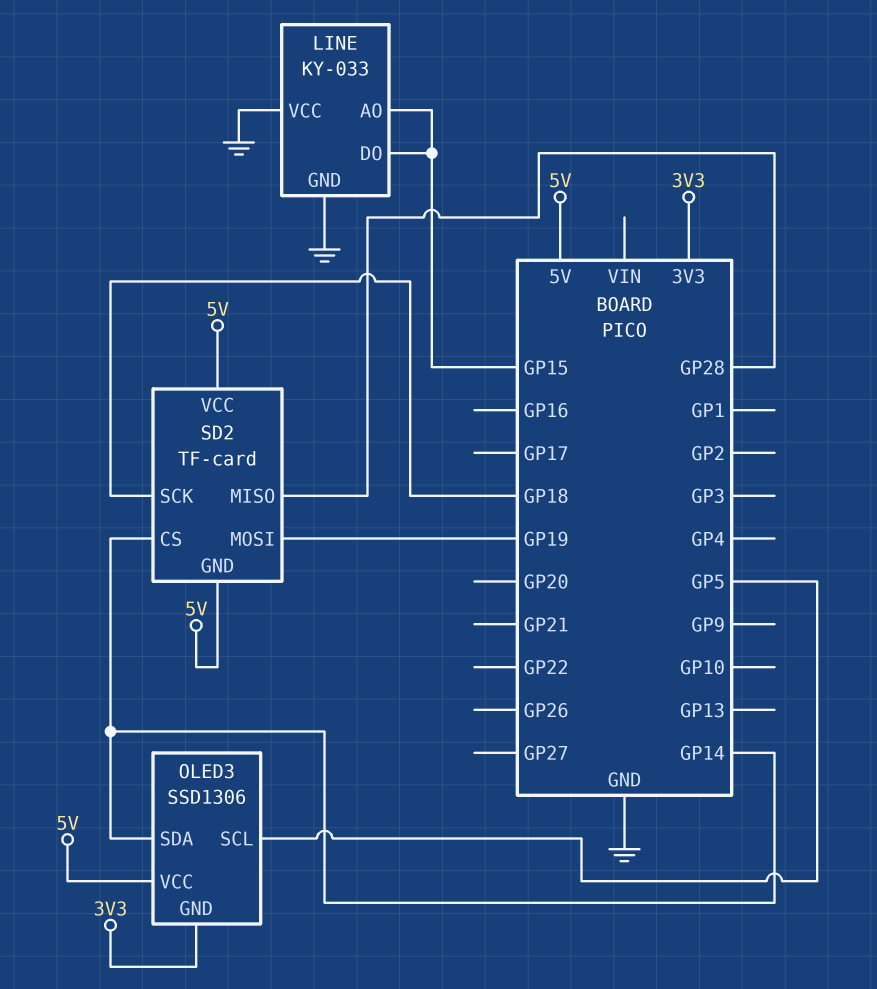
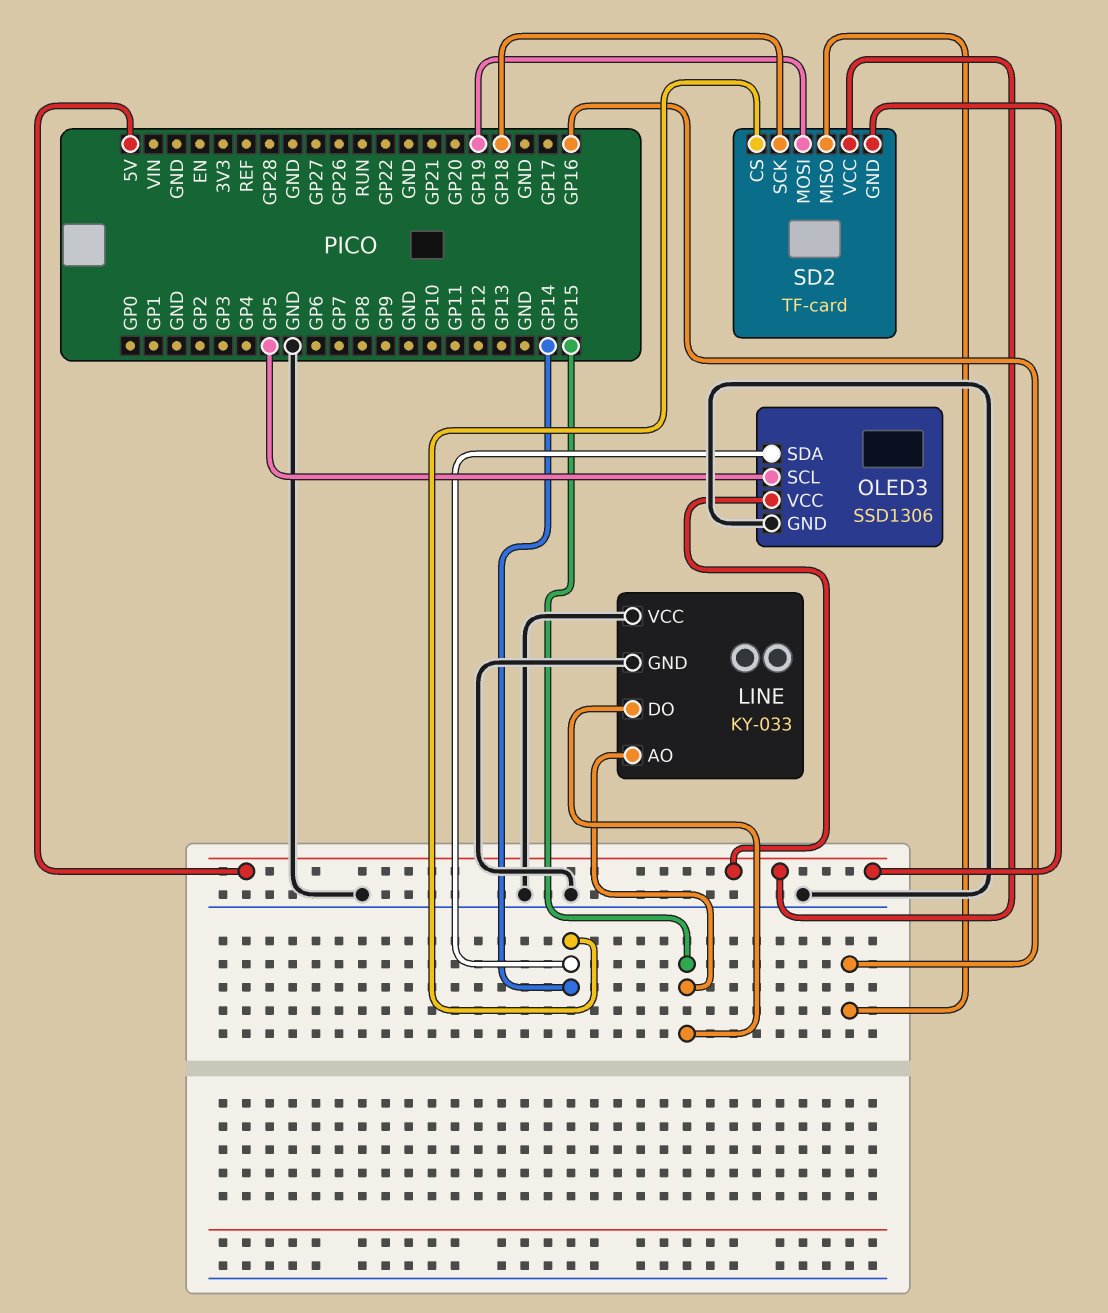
OLED3 pin GND: 3V3 -> GND
SD2 pin MISO: GP28 -> GP16

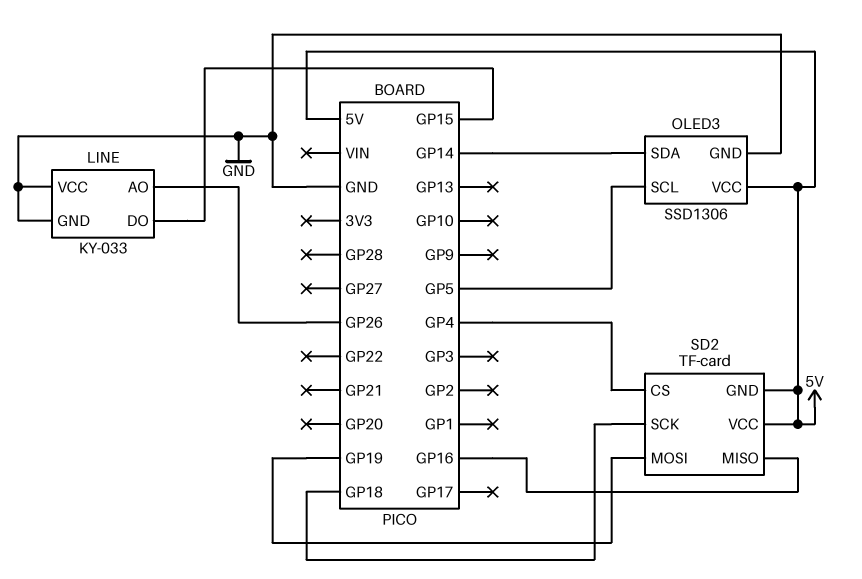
LINE pin AO: GP15 -> GP26
SD2 pin CS: GP14 -> GP4

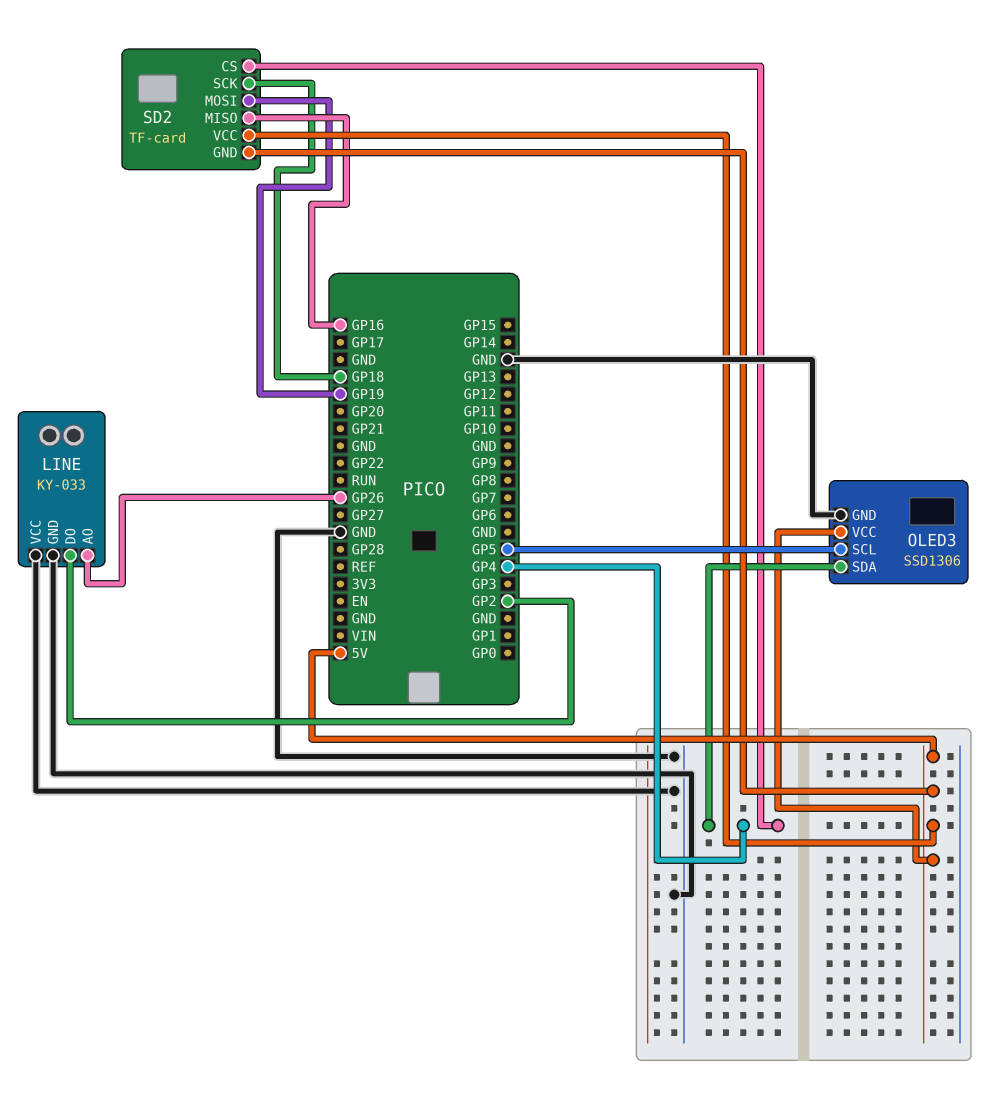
LINE pin DO: GP15 -> GP2
OLED3 pin SDA: GP14 -> GP4

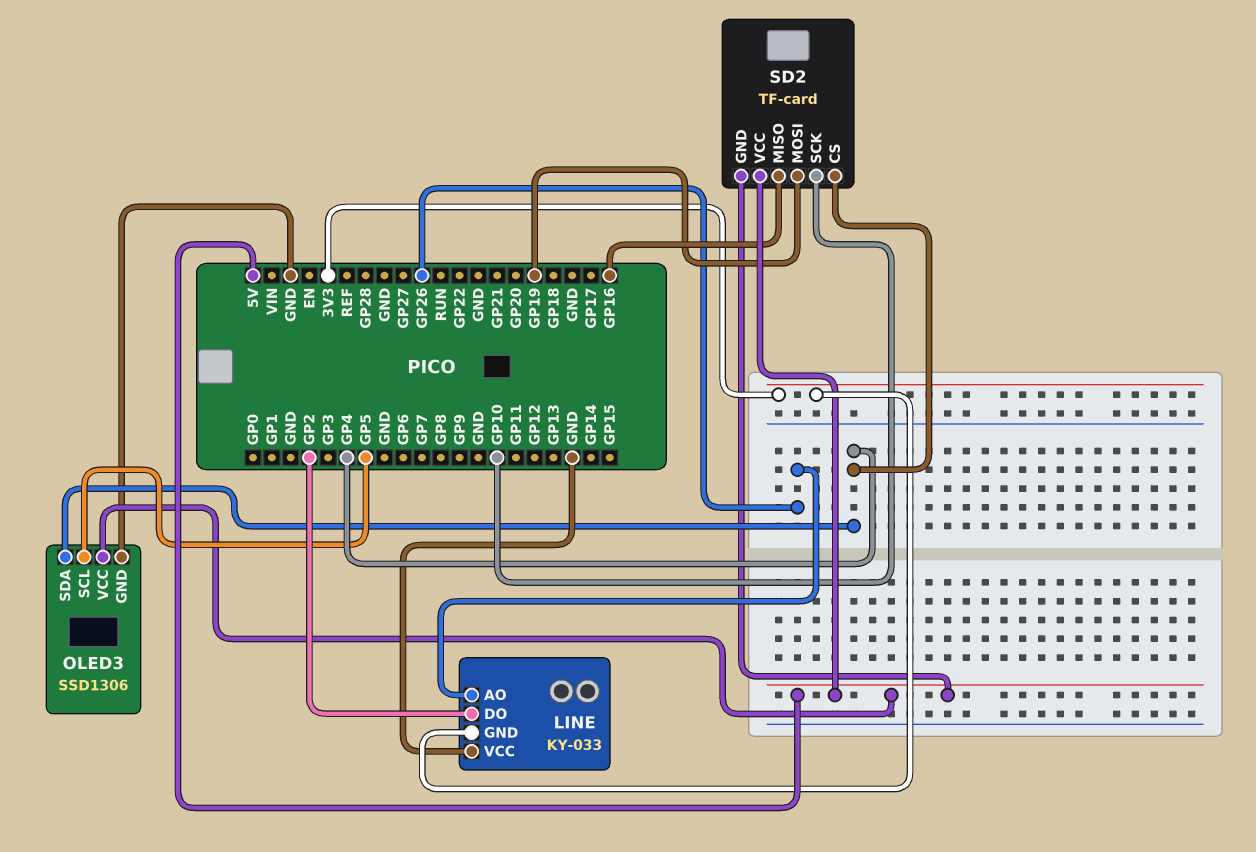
LINE pin GND: GND -> 3V3
SD2 pin SCK: GP18 -> GP10

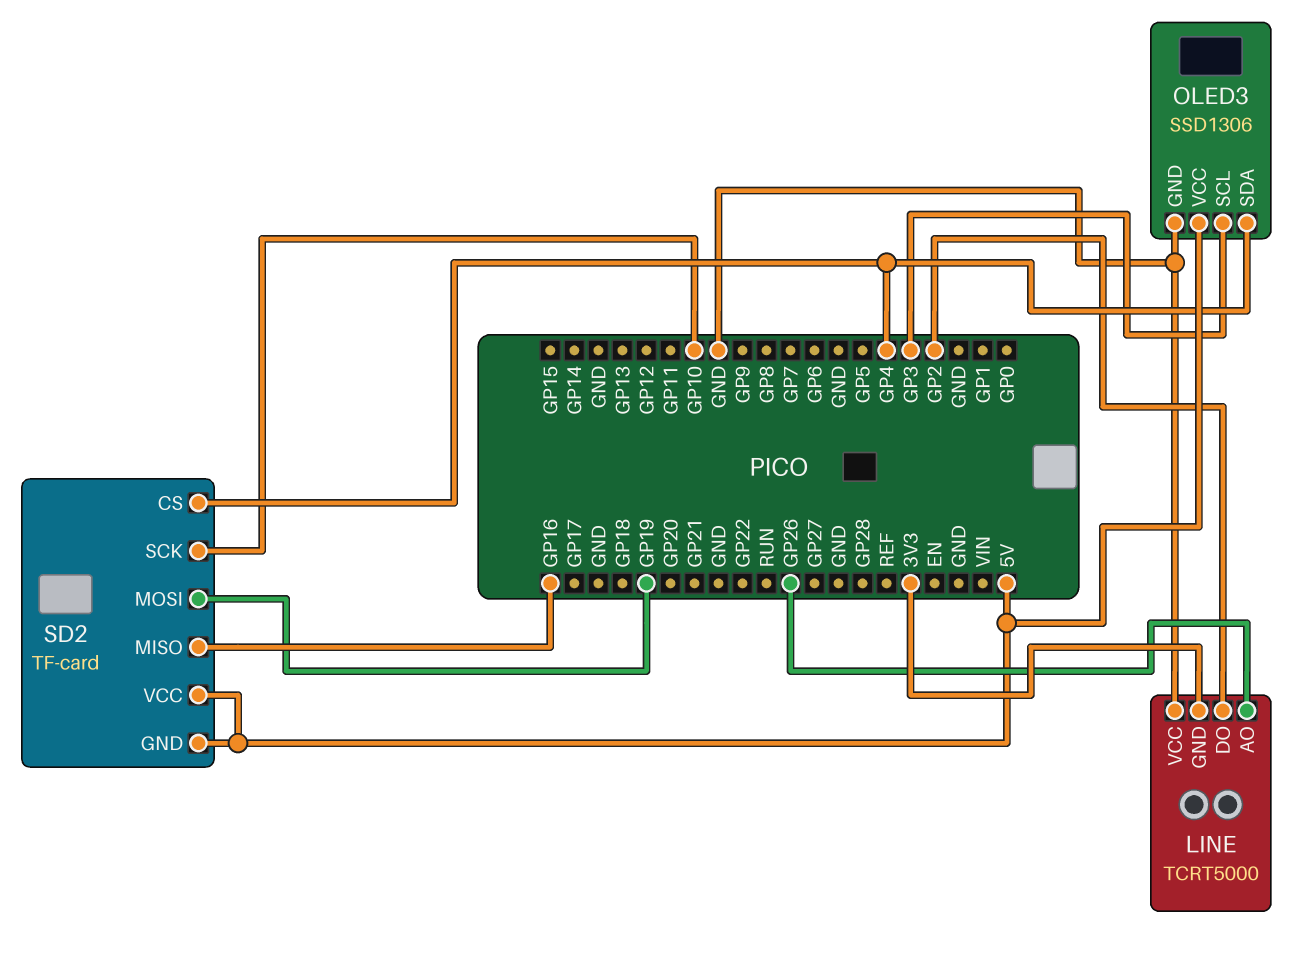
LINE: KY-033 -> TCRT5000
OLED3 pin SCL: GP5 -> GP3

